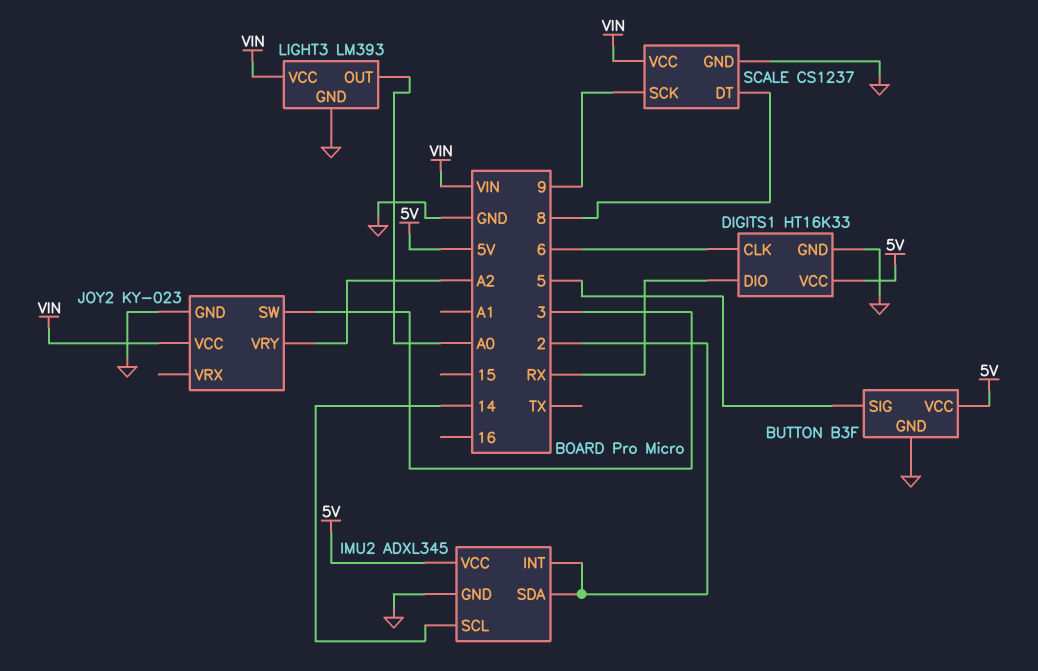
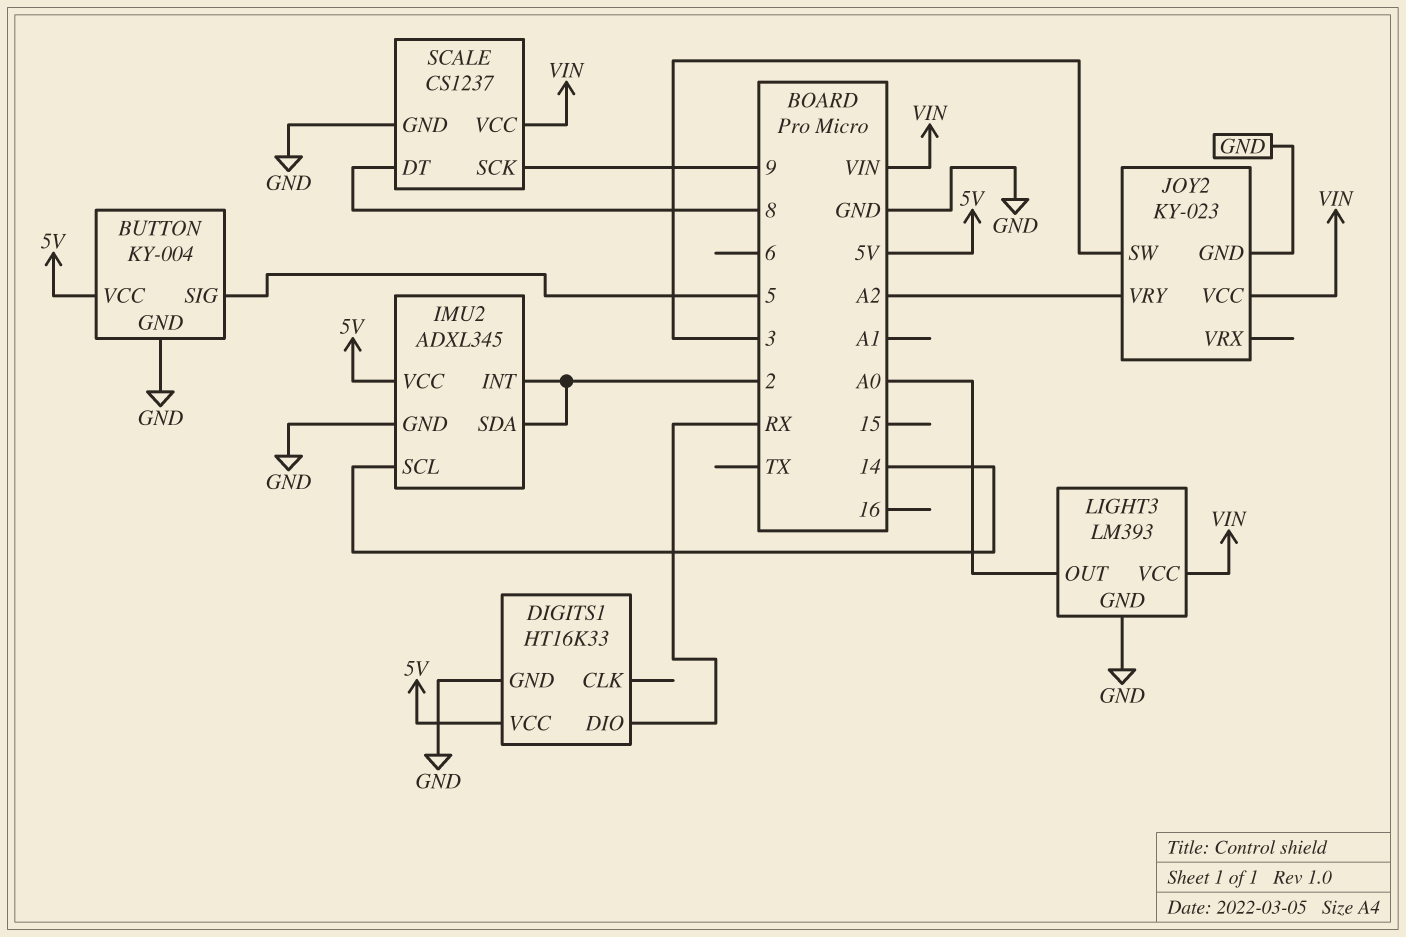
BUTTON: B3F -> KY-004
DIGITS1 pin CLK: 6 -> none

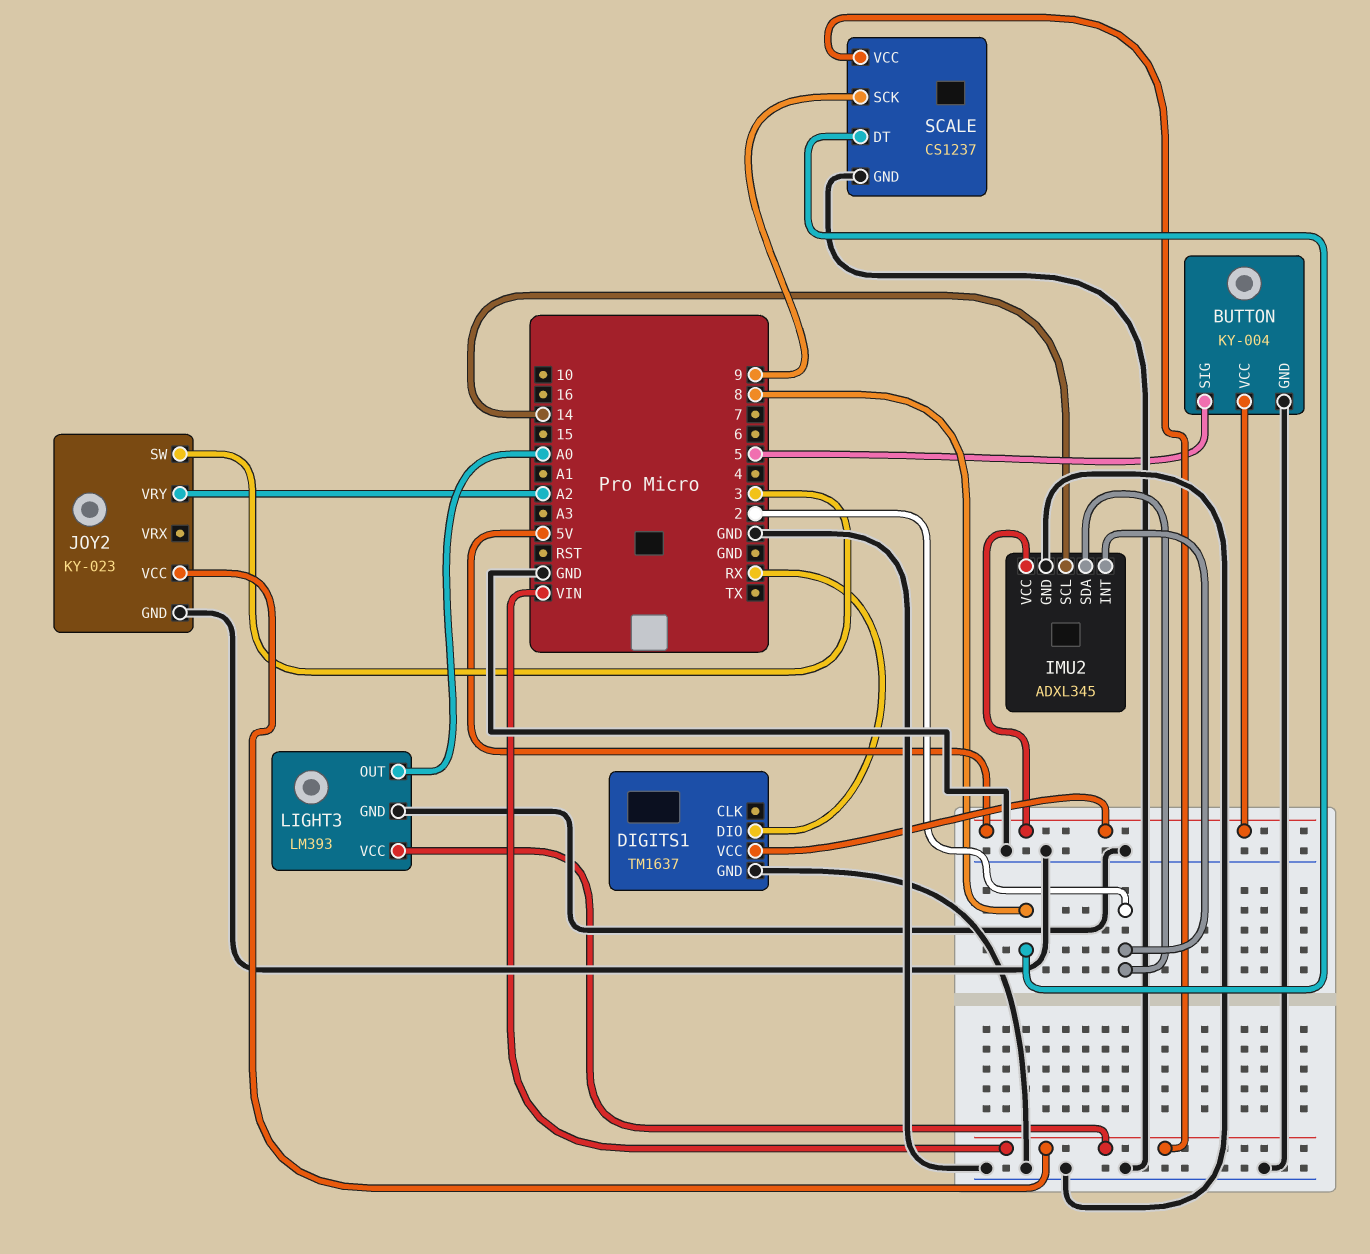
DIGITS1: HT16K33 -> TM1637

